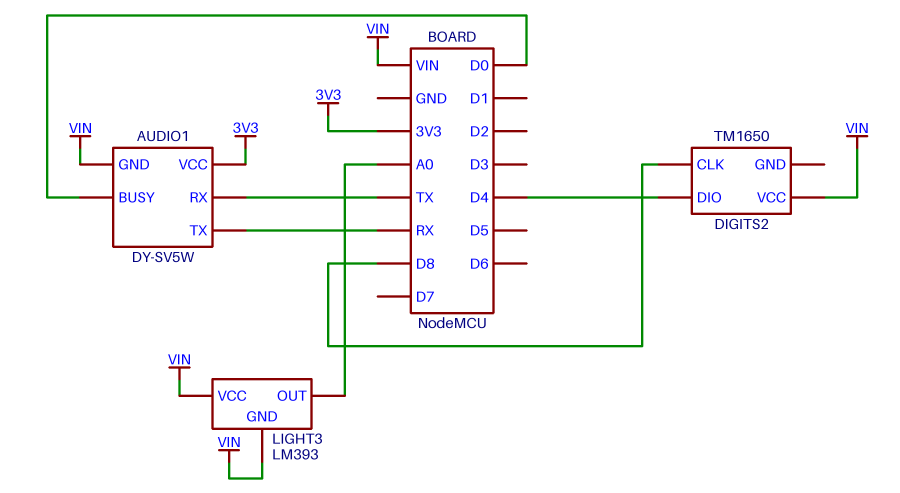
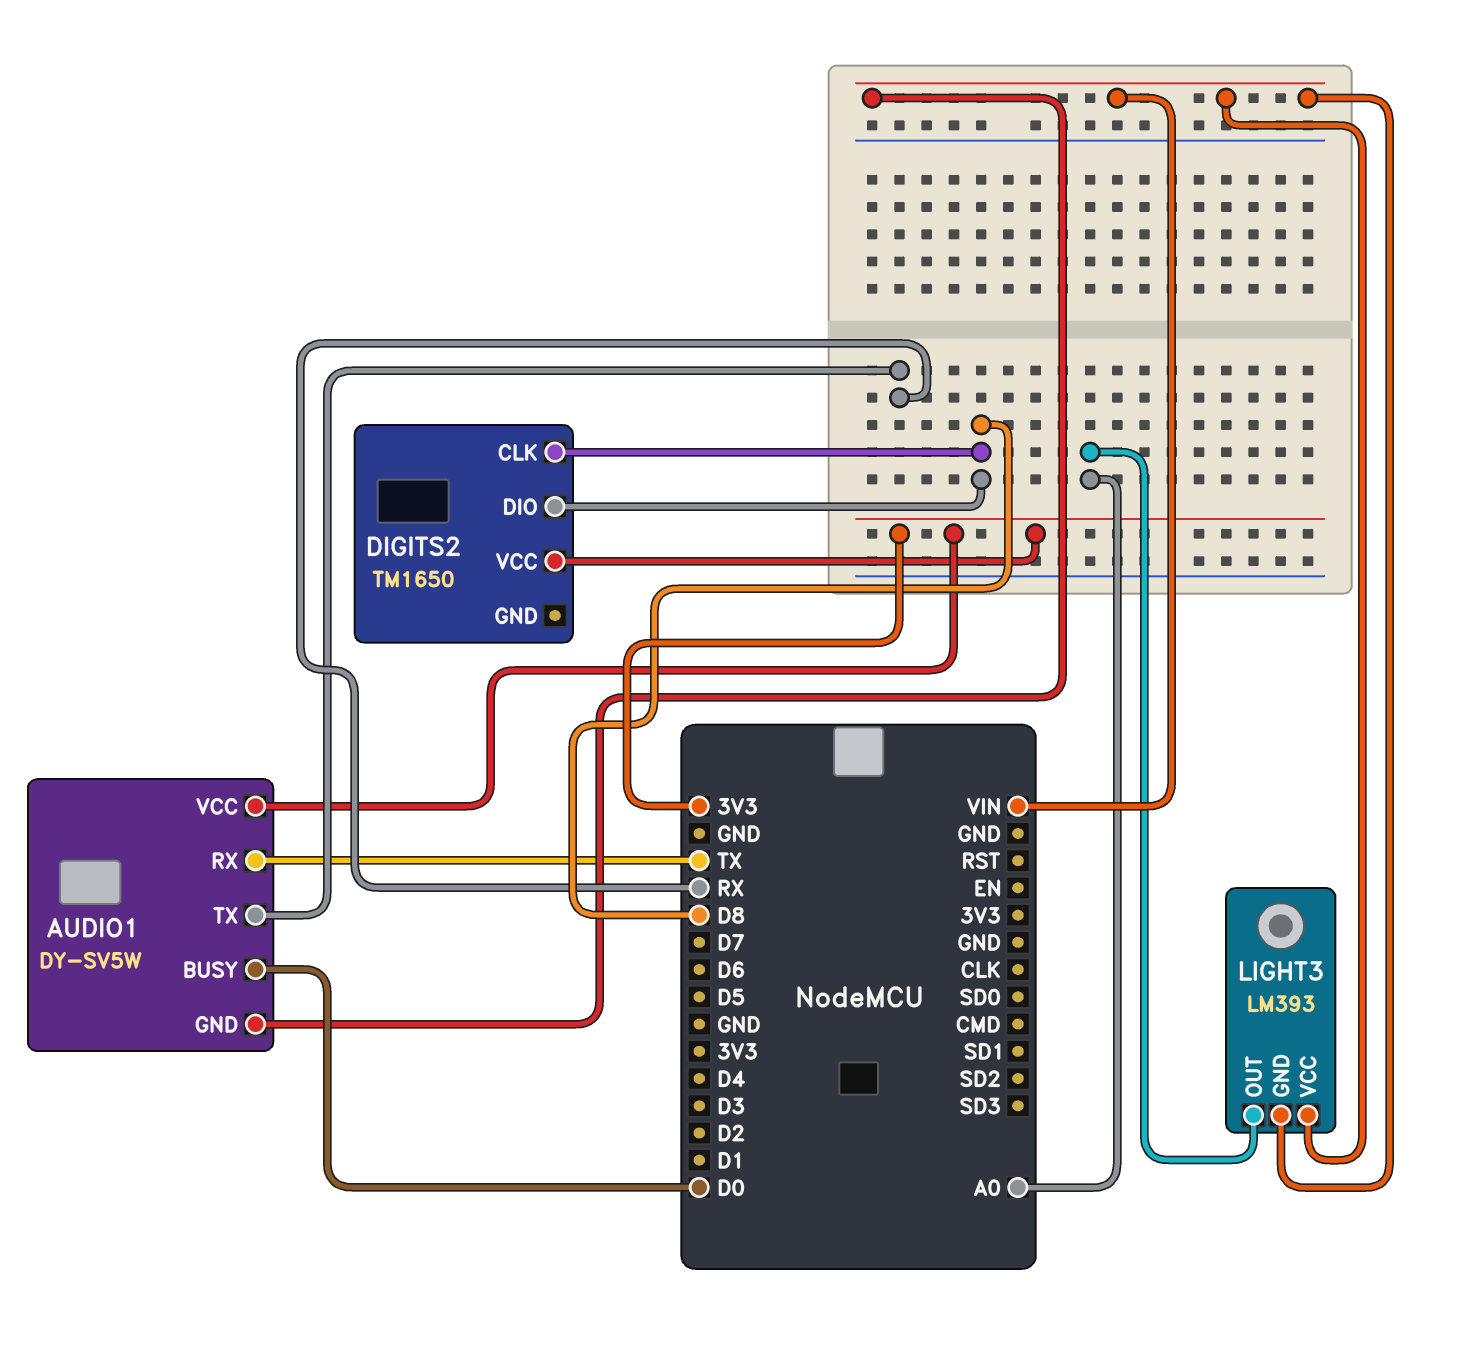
DIGITS2 pin DIO: D4 -> D8
DIGITS2 pin VCC: VIN -> 3V3

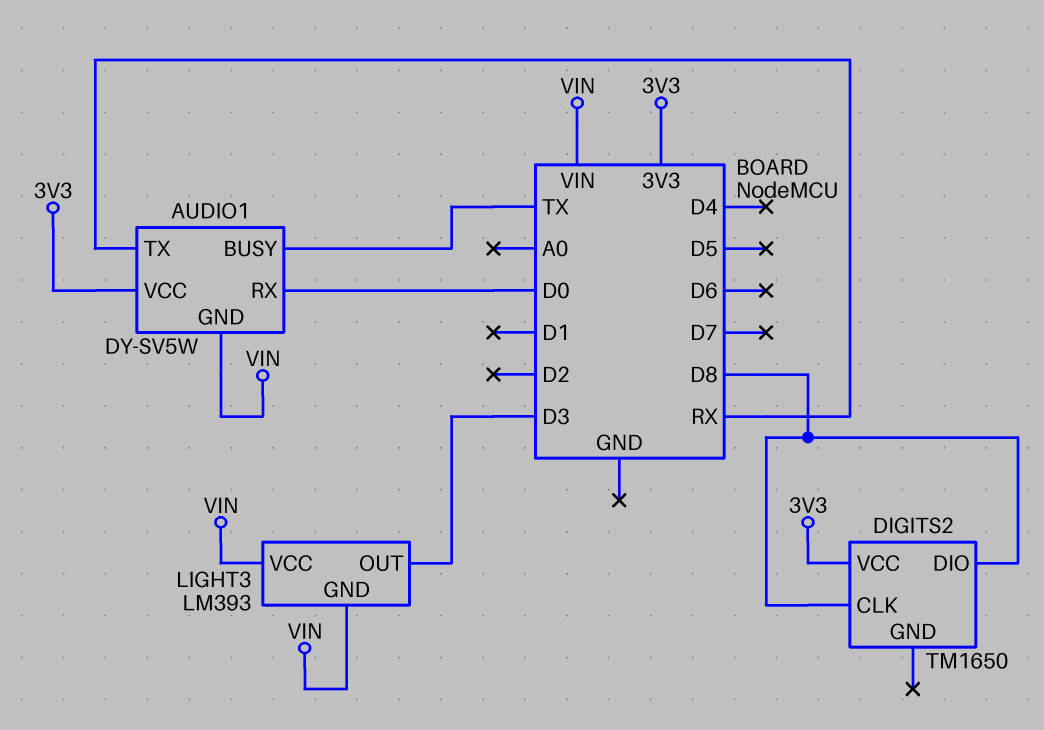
AUDIO1 pin BUSY: D0 -> TX
AUDIO1 pin RX: TX -> D0
LIGHT3 pin OUT: A0 -> D3

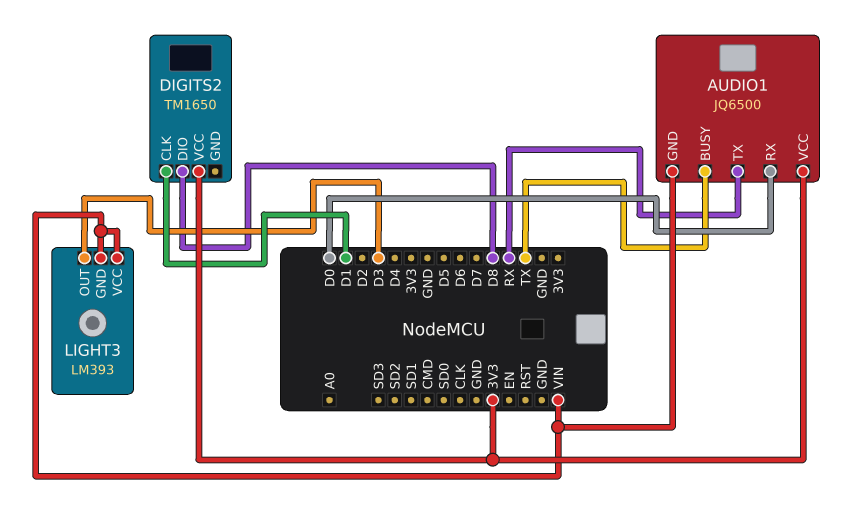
AUDIO1: DY-SV5W -> JQ6500
DIGITS2 pin CLK: D8 -> D1

